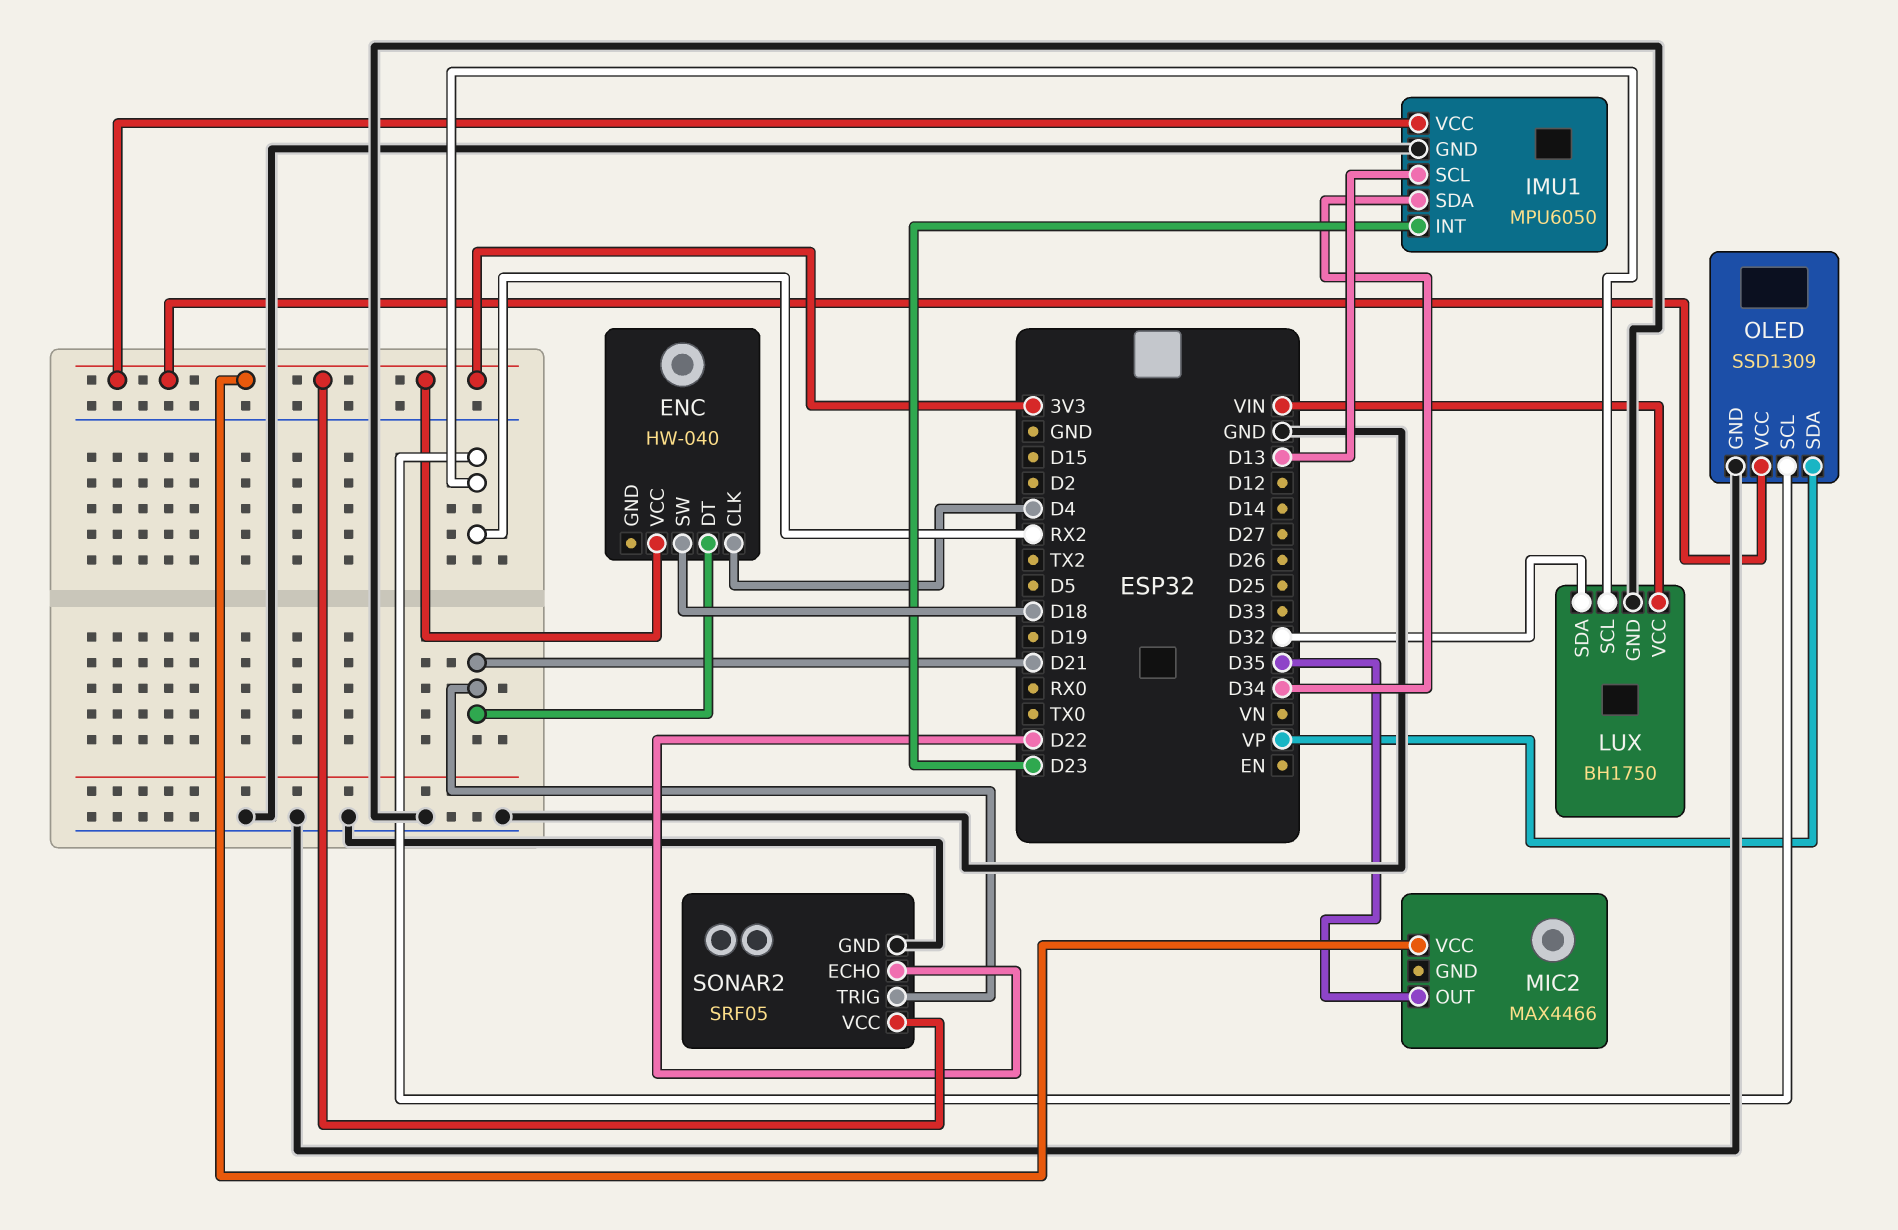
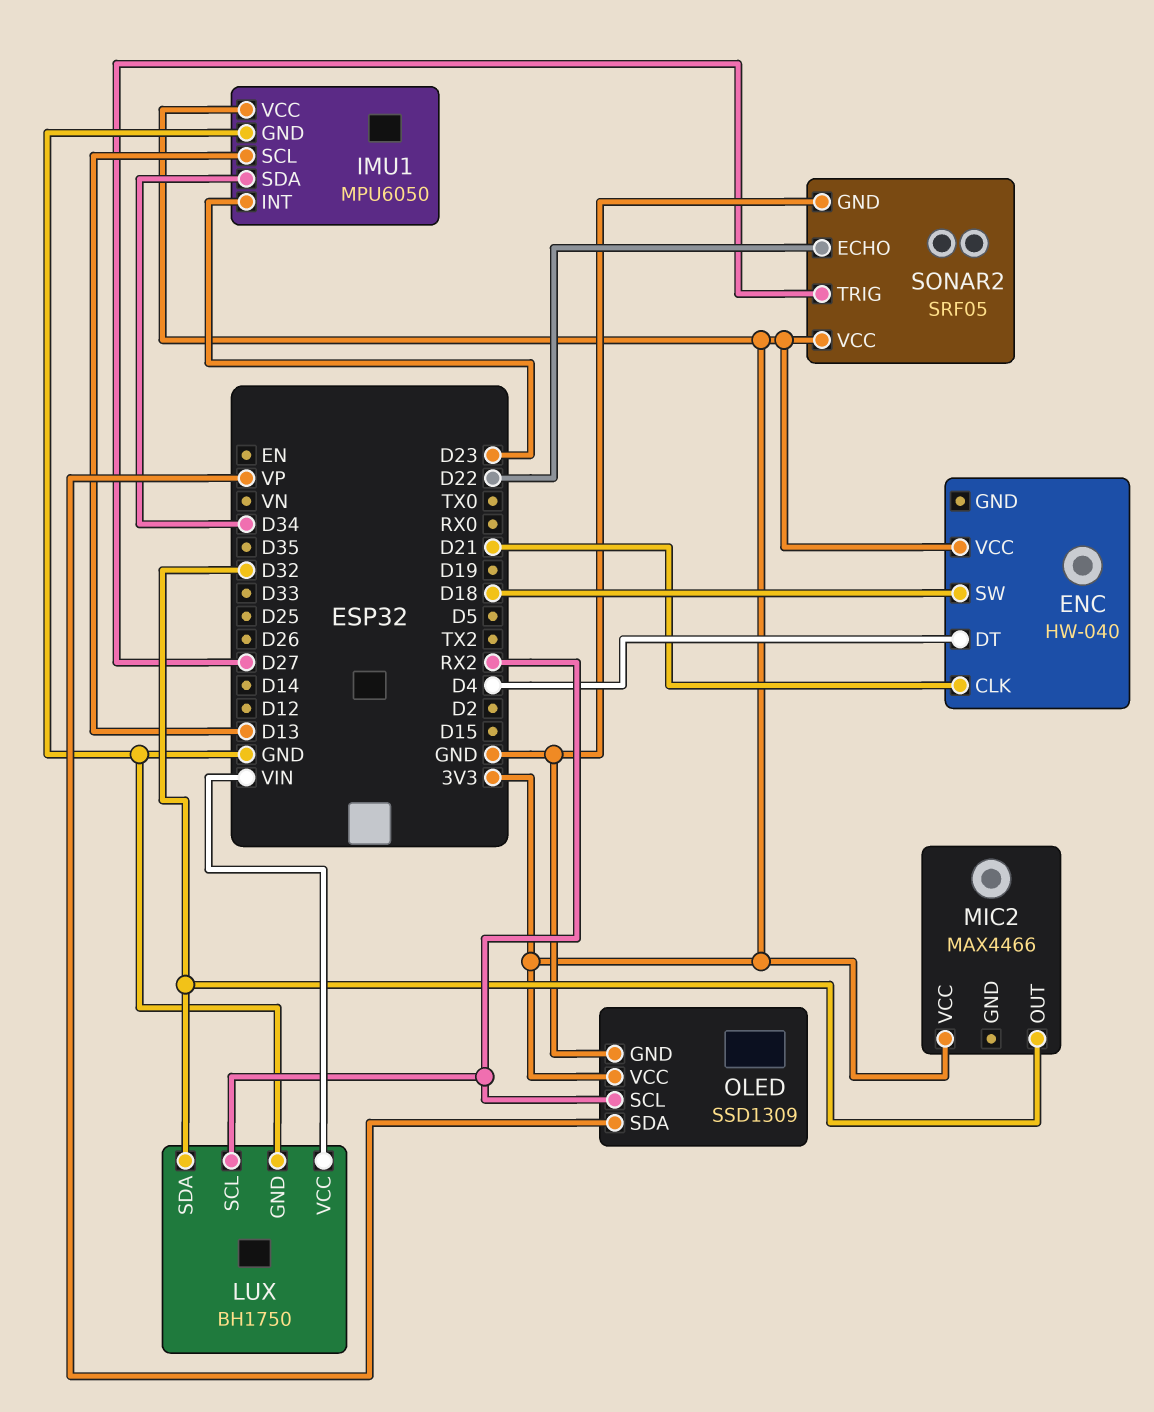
ENC pin CLK: D4 -> D21
ENC pin DT: D21 -> D4
MIC2 pin OUT: D35 -> D32
SONAR2 pin TRIG: D21 -> D27

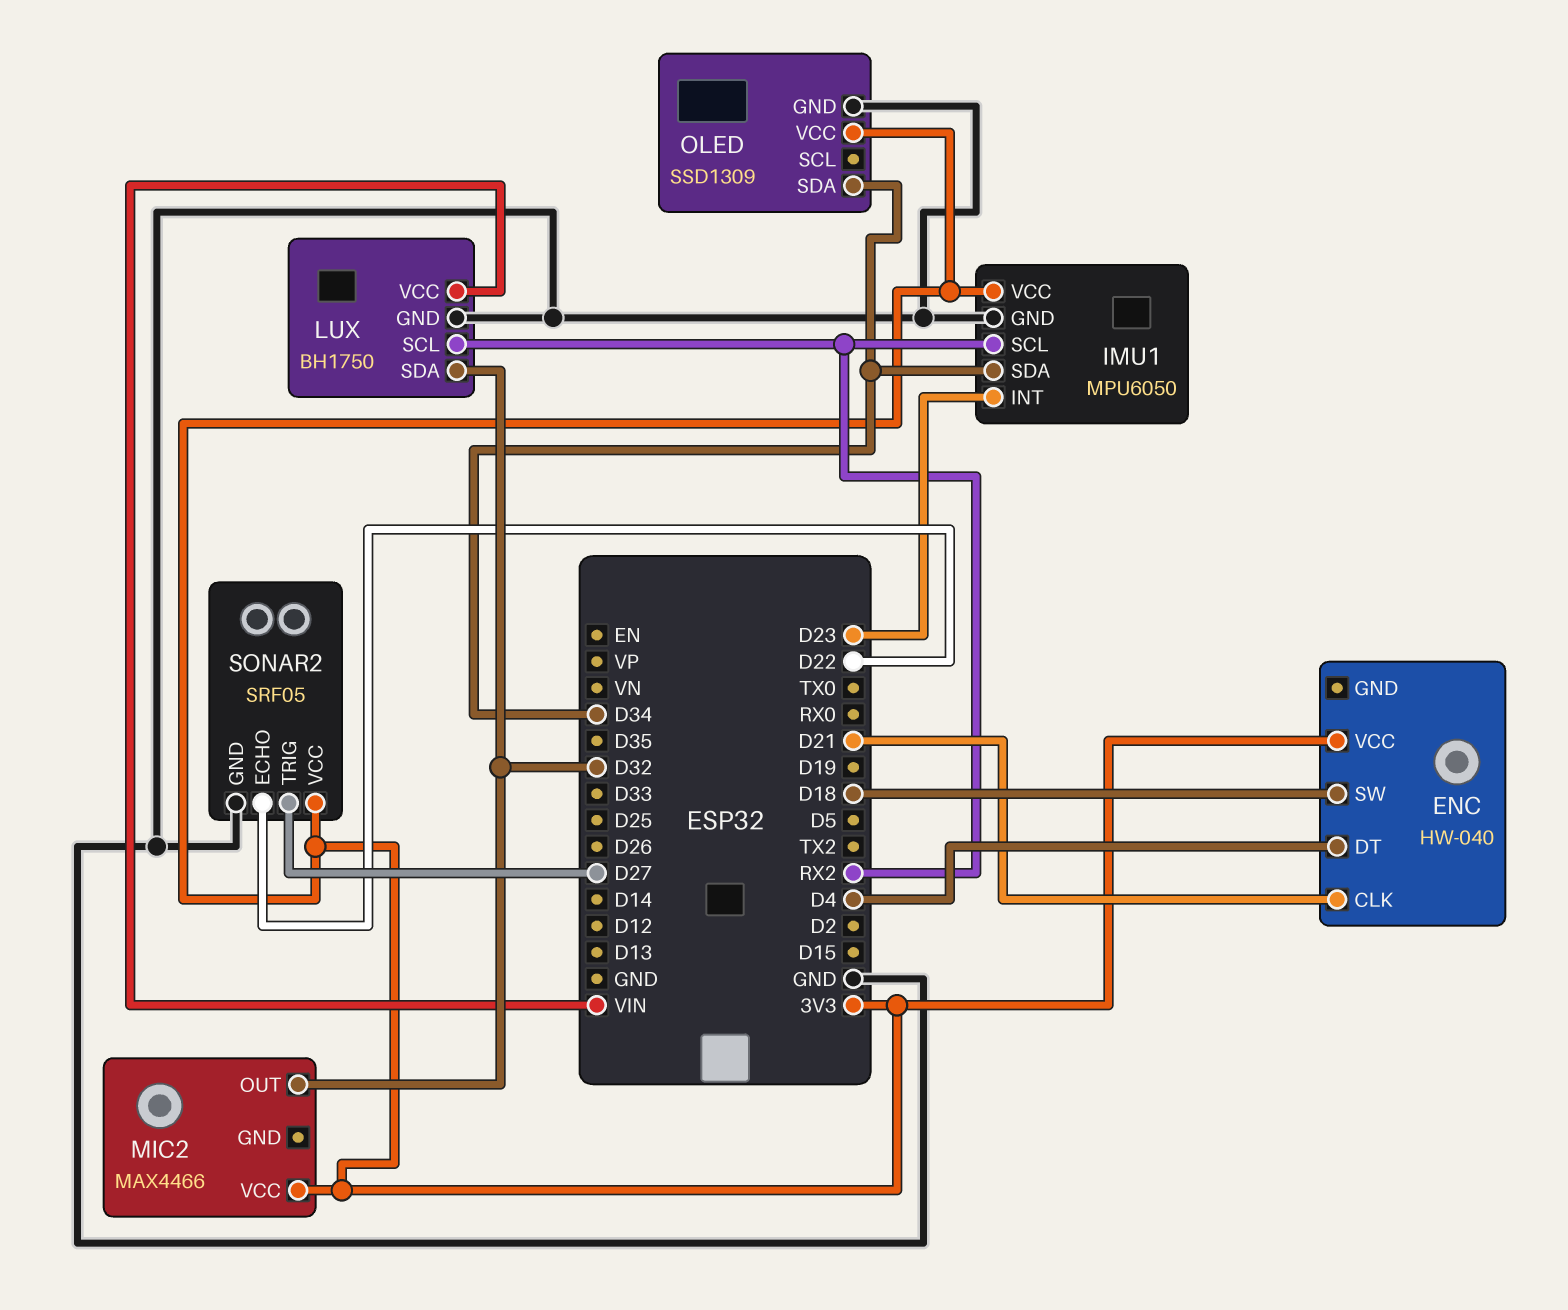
IMU1 pin SCL: D13 -> RX2
OLED pin SCL: RX2 -> none
OLED pin SDA: VP -> D34

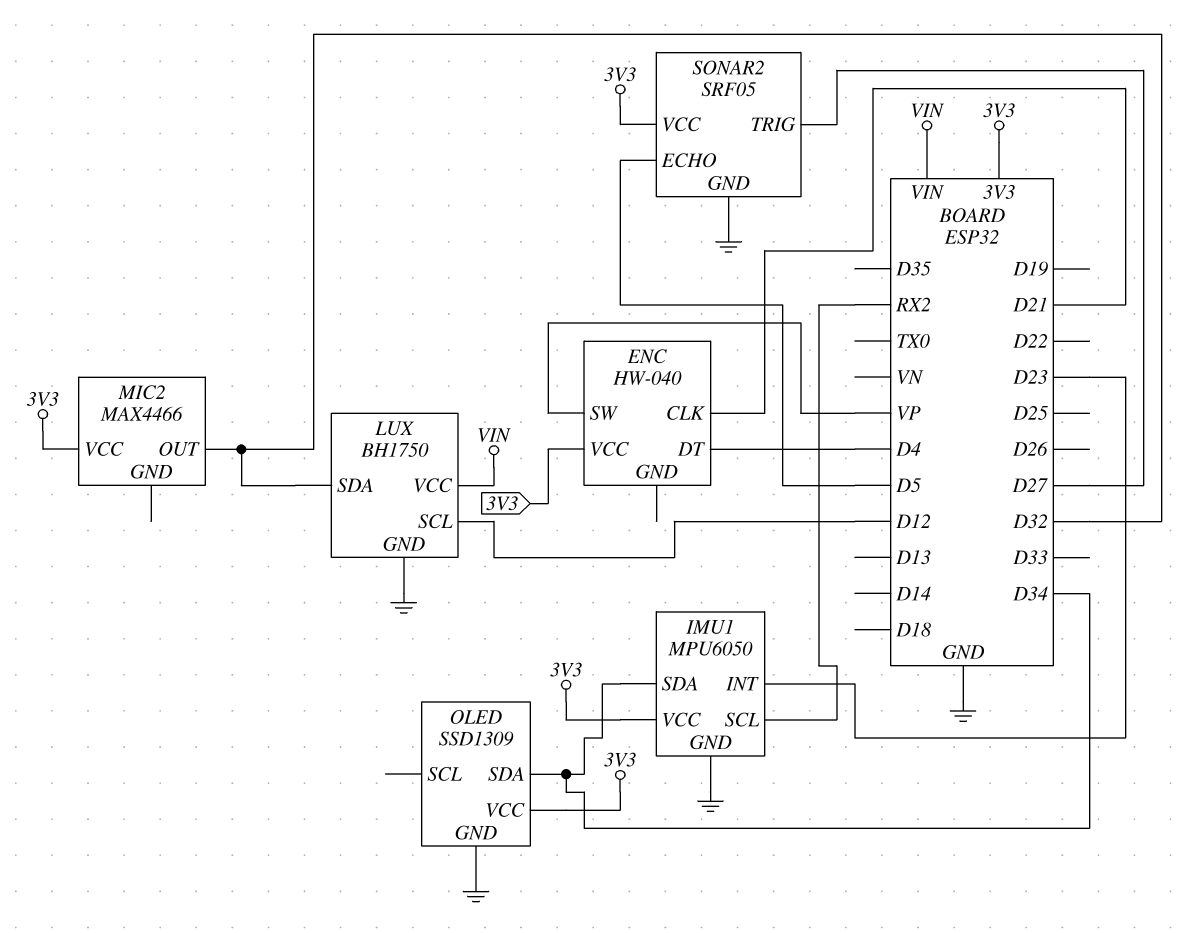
ENC pin SW: D18 -> VP
LUX pin SCL: RX2 -> D12
SONAR2 pin ECHO: D22 -> D5

